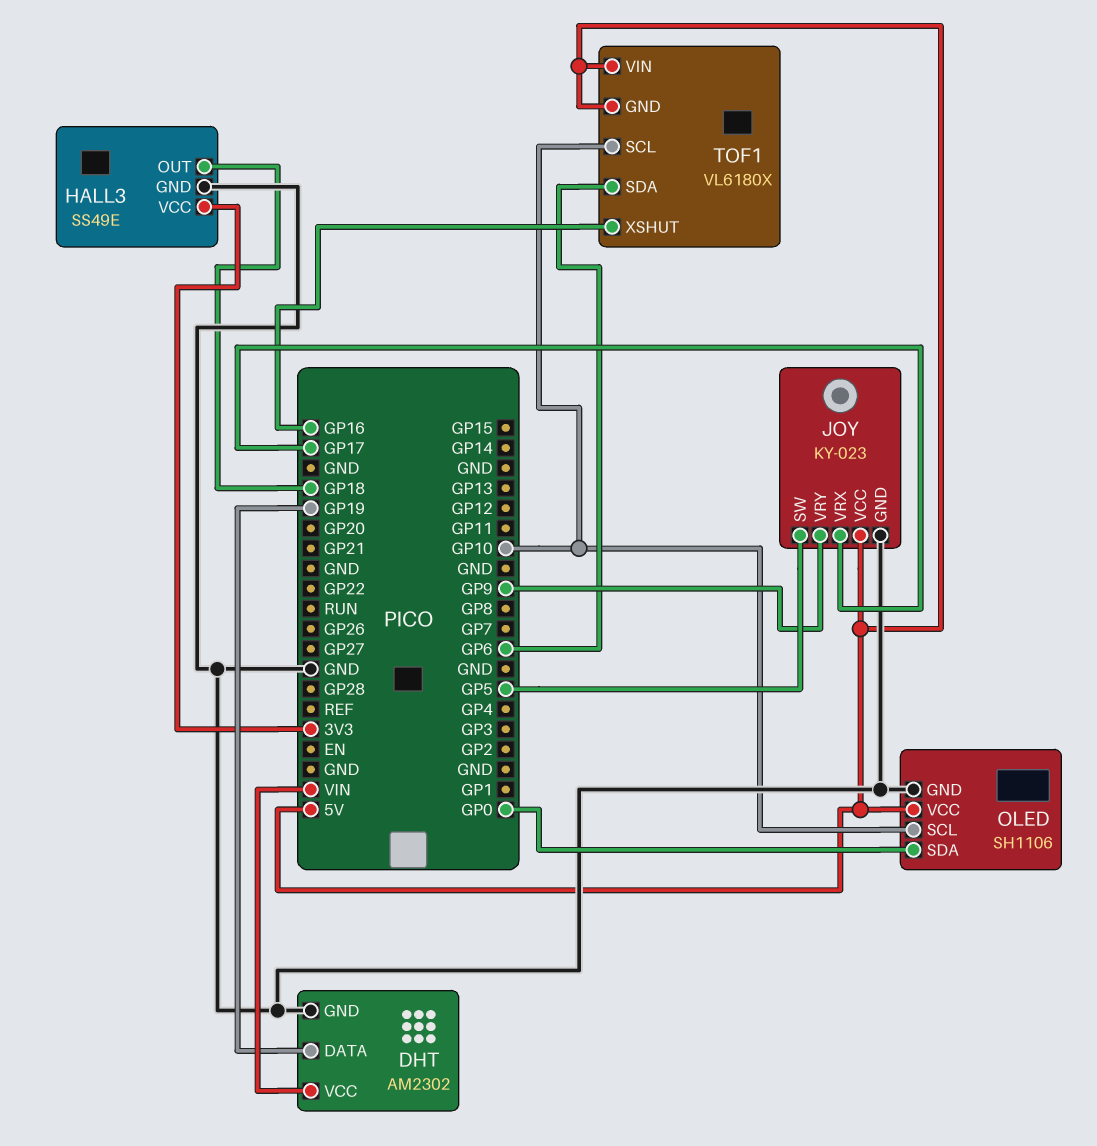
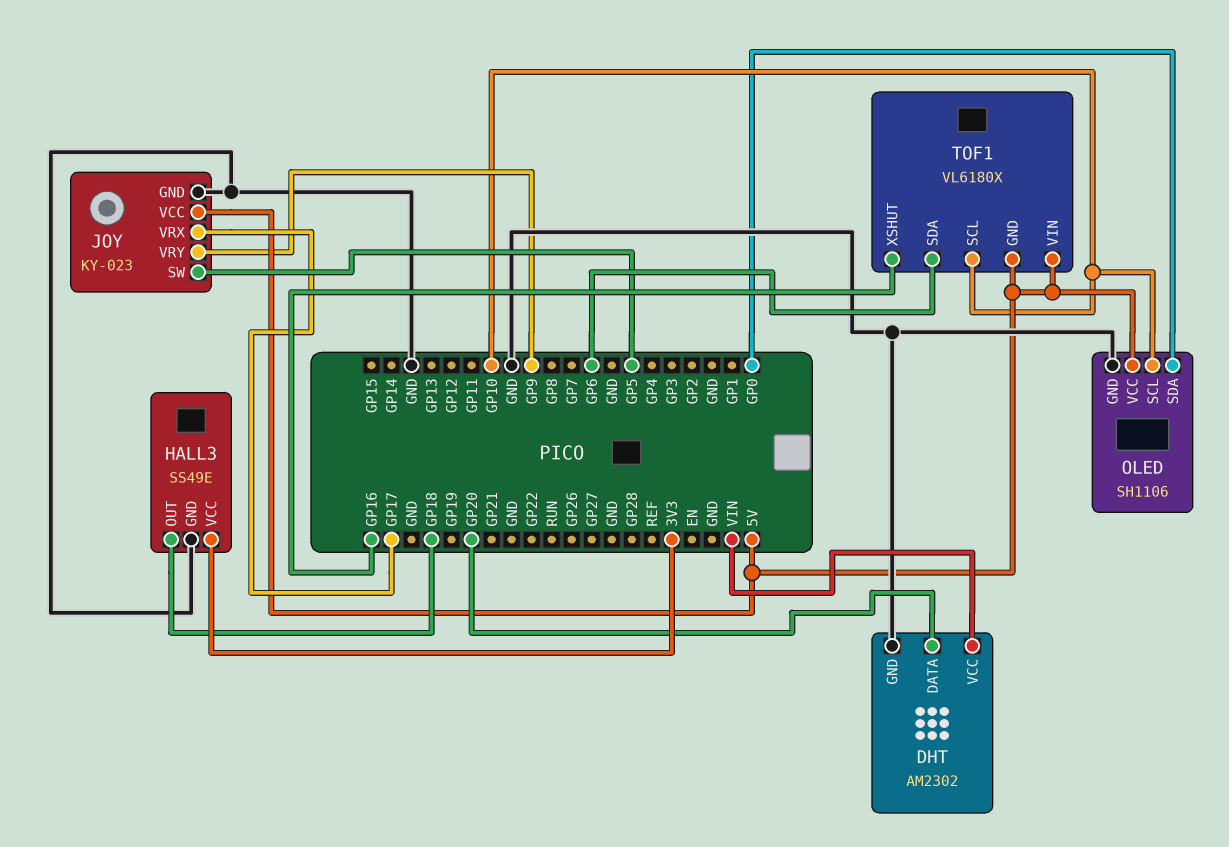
DHT pin DATA: GP19 -> GP20

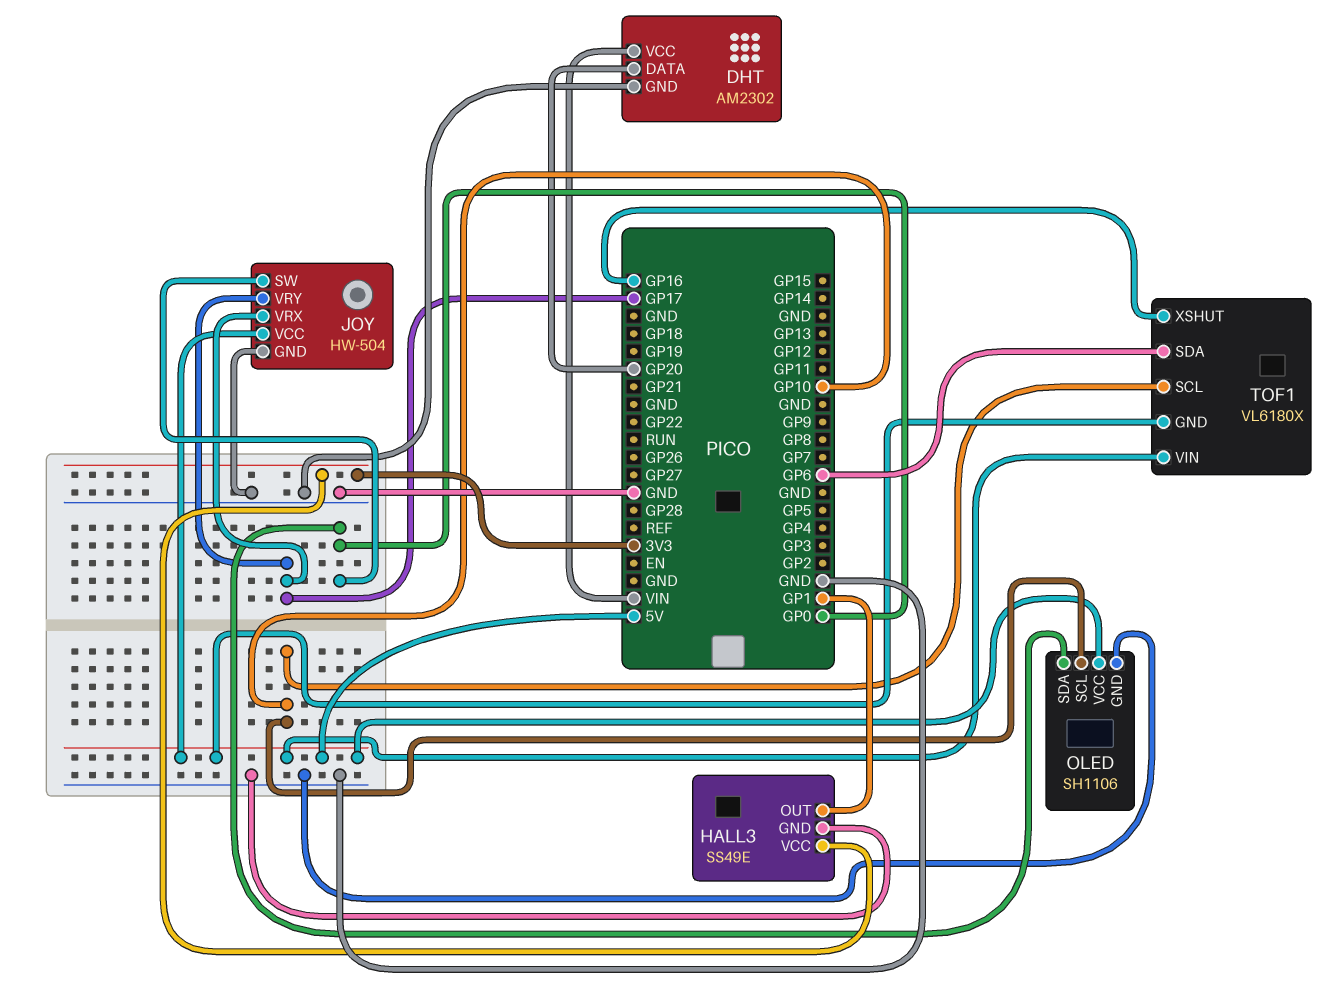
HALL3 pin OUT: GP18 -> GP1
JOY: KY-023 -> HW-504
JOY pin SW: GP5 -> GP0
JOY pin VRY: GP9 -> GP17

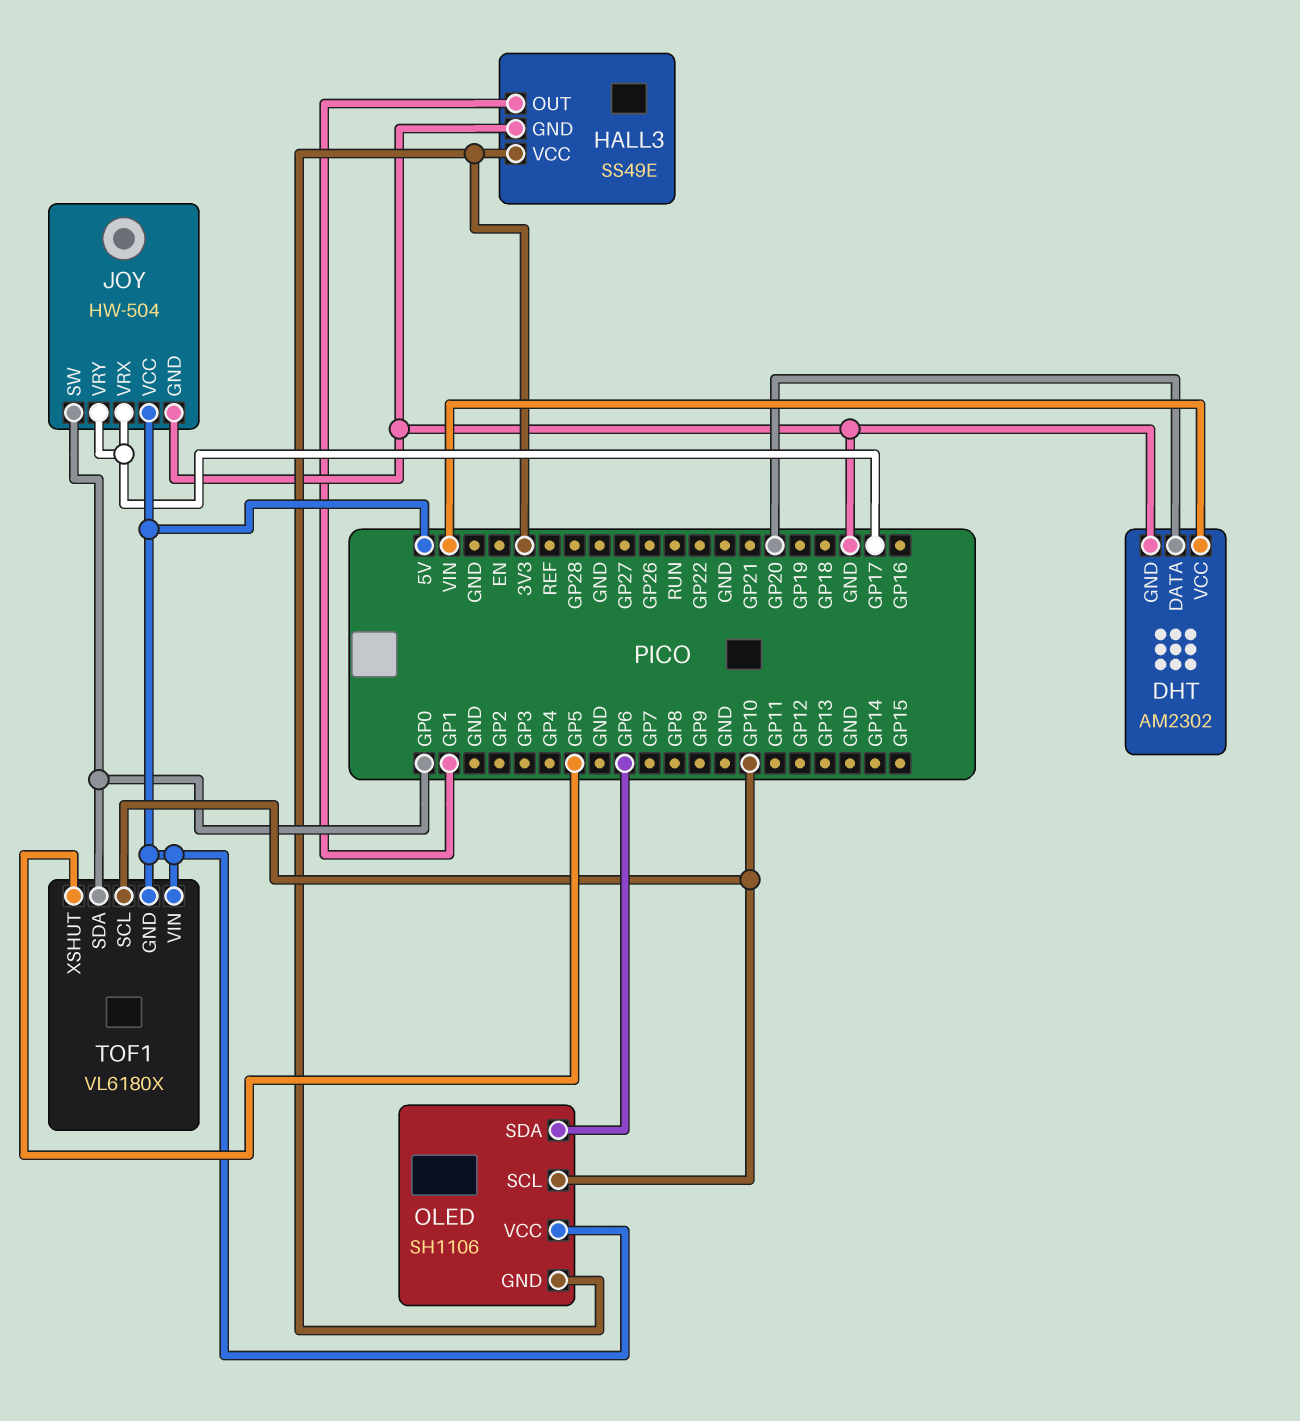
OLED pin GND: GND -> 3V3
OLED pin SDA: GP0 -> GP6
TOF1 pin SDA: GP6 -> GP0
TOF1 pin XSHUT: GP16 -> GP5

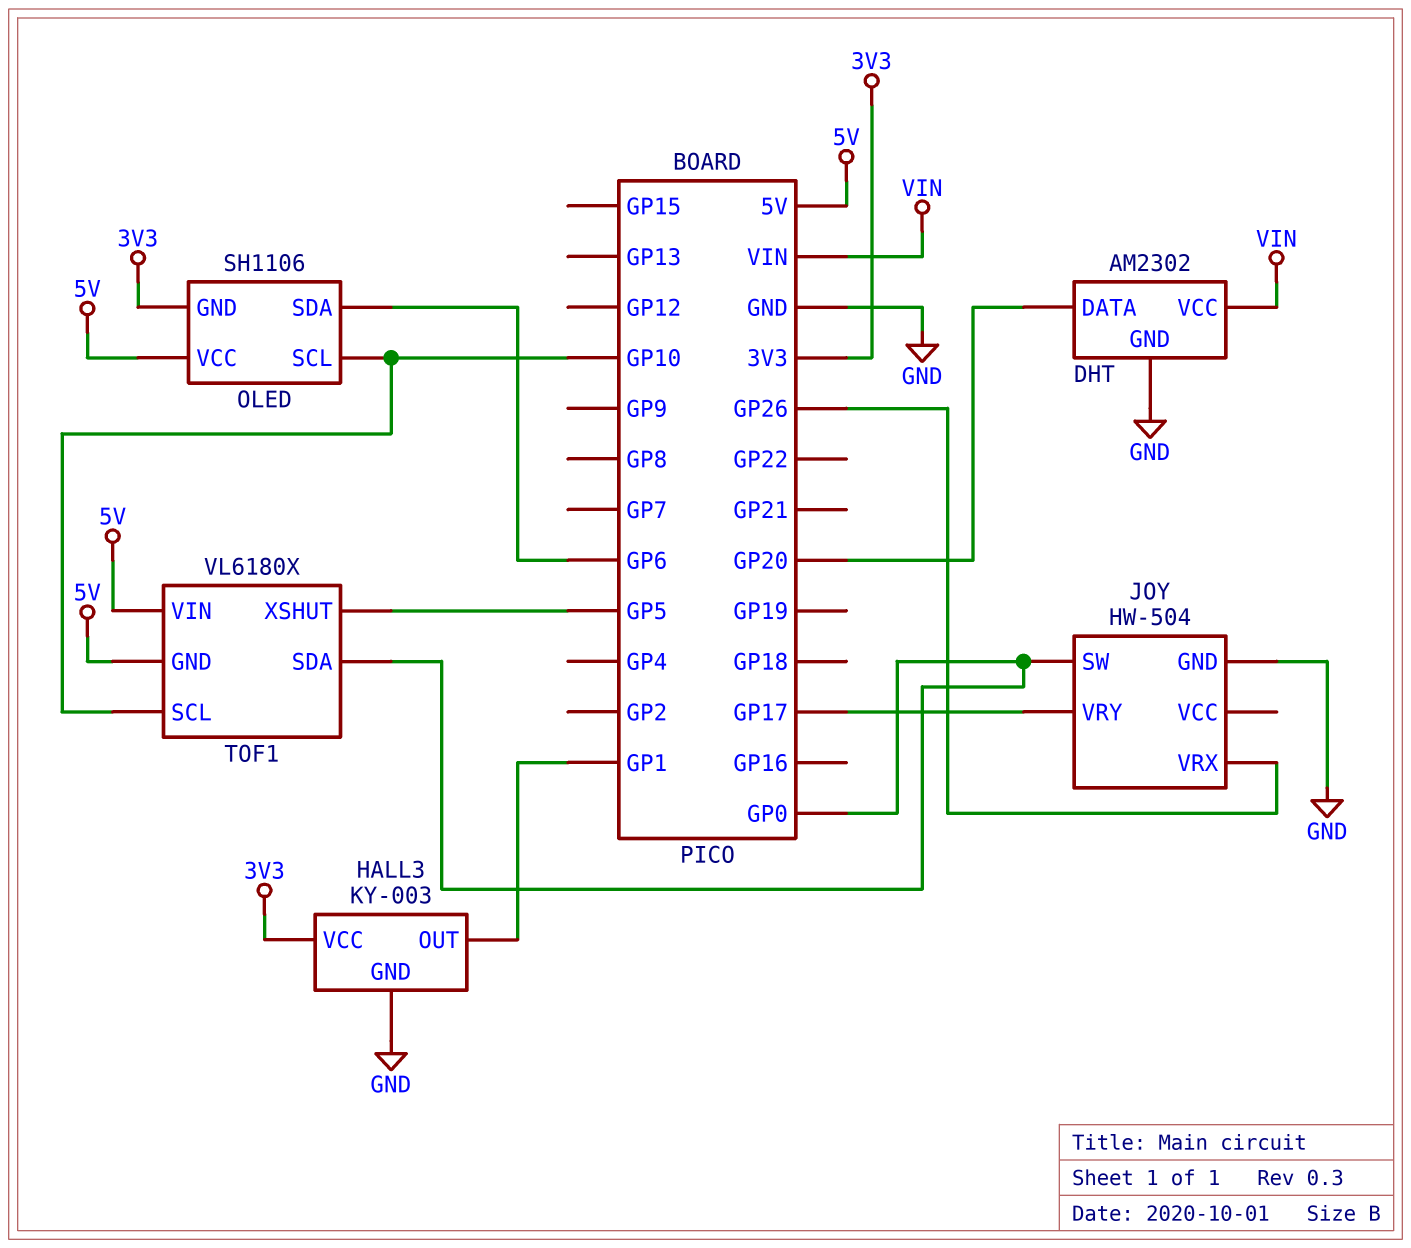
HALL3: SS49E -> KY-003
JOY pin VCC: 5V -> none
JOY pin VRX: GP17 -> GP26

